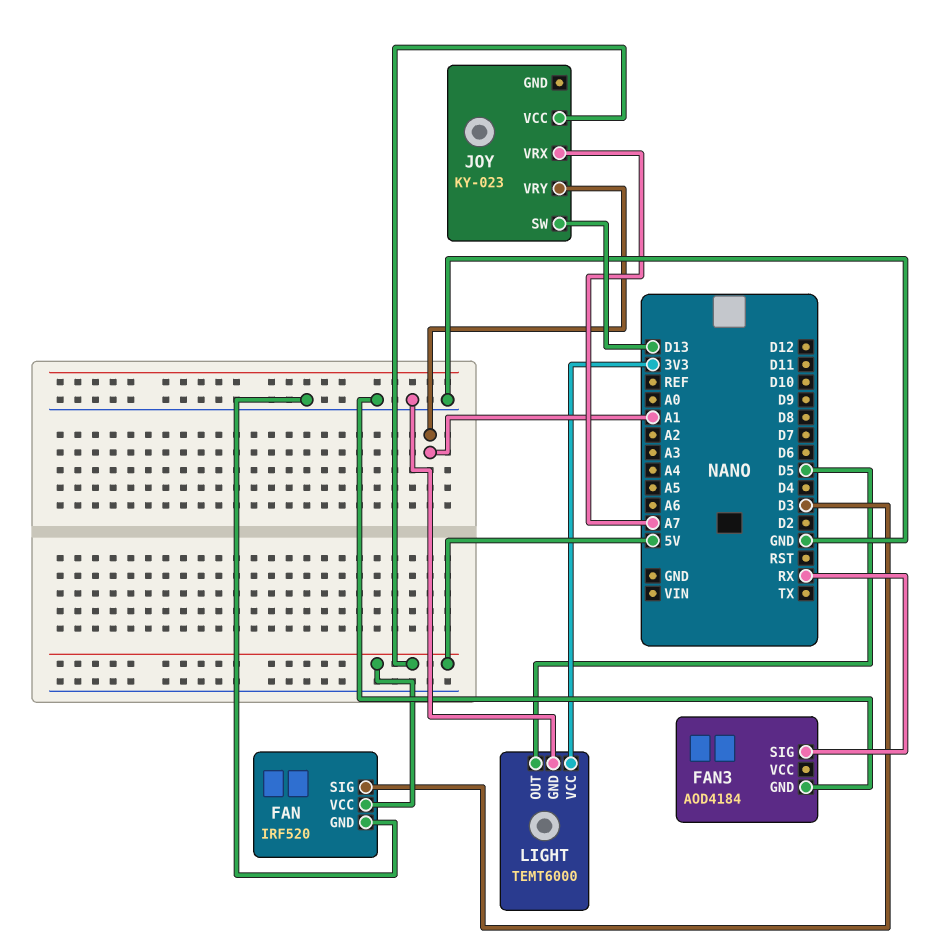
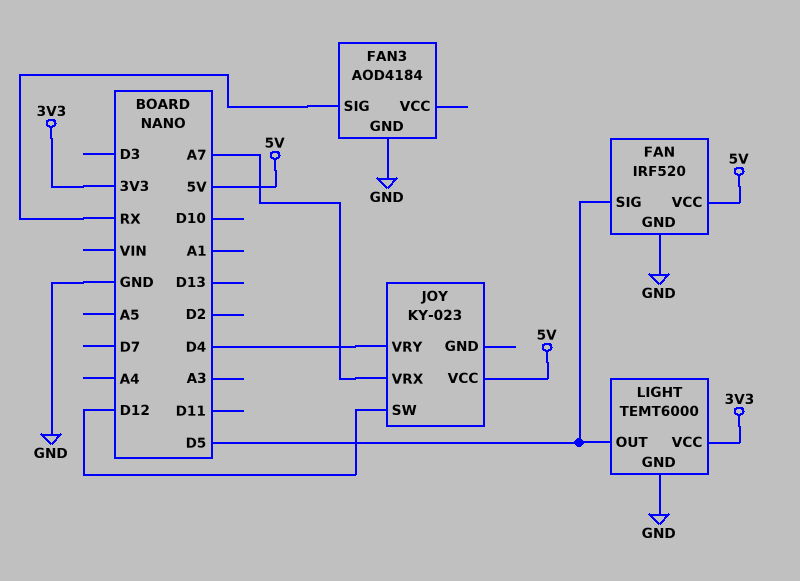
FAN pin SIG: D3 -> D5
JOY pin SW: D13 -> D12
JOY pin VRY: A1 -> D4

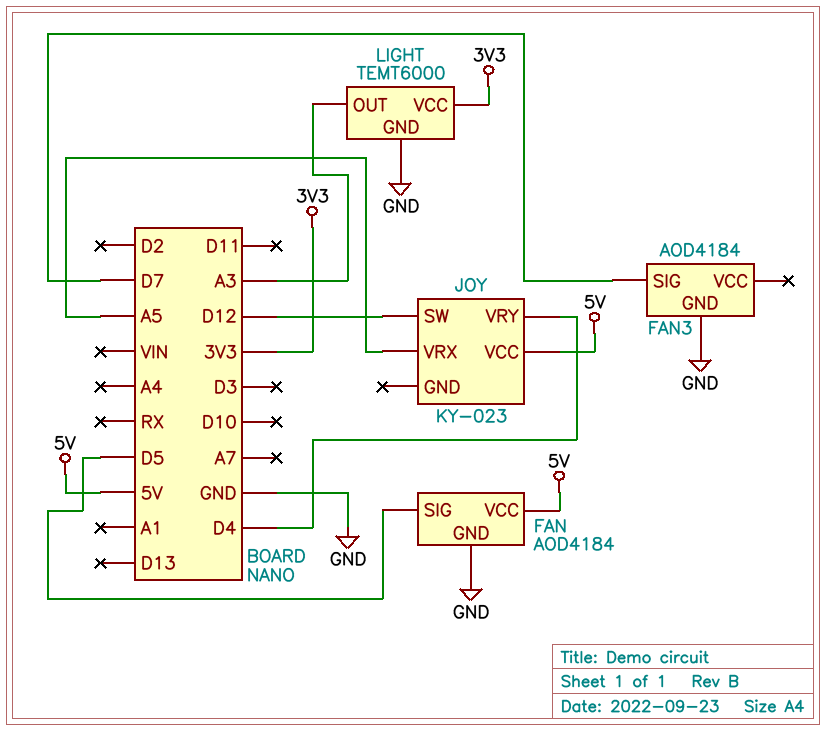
FAN: IRF520 -> AOD4184
FAN3 pin SIG: RX -> D7
JOY pin VRX: A7 -> A5
LIGHT pin OUT: D5 -> A3

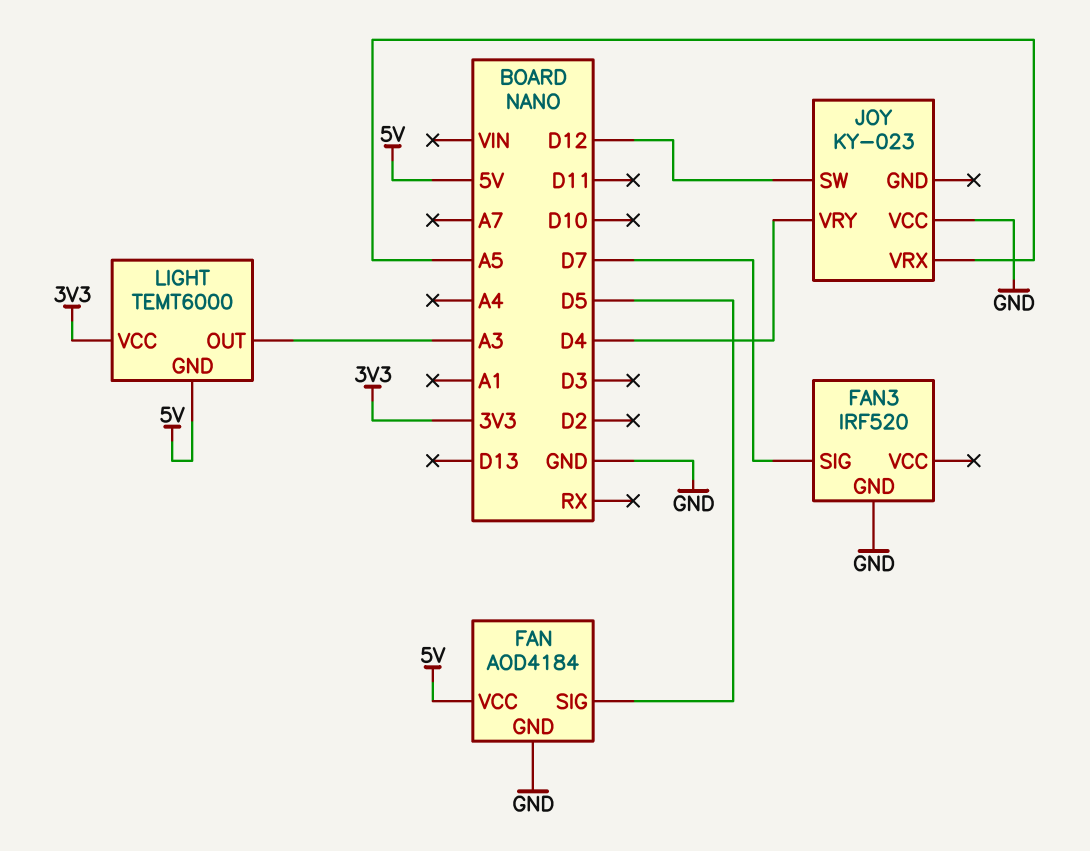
FAN3: AOD4184 -> IRF520
JOY pin VCC: 5V -> GND
LIGHT pin GND: GND -> 5V

